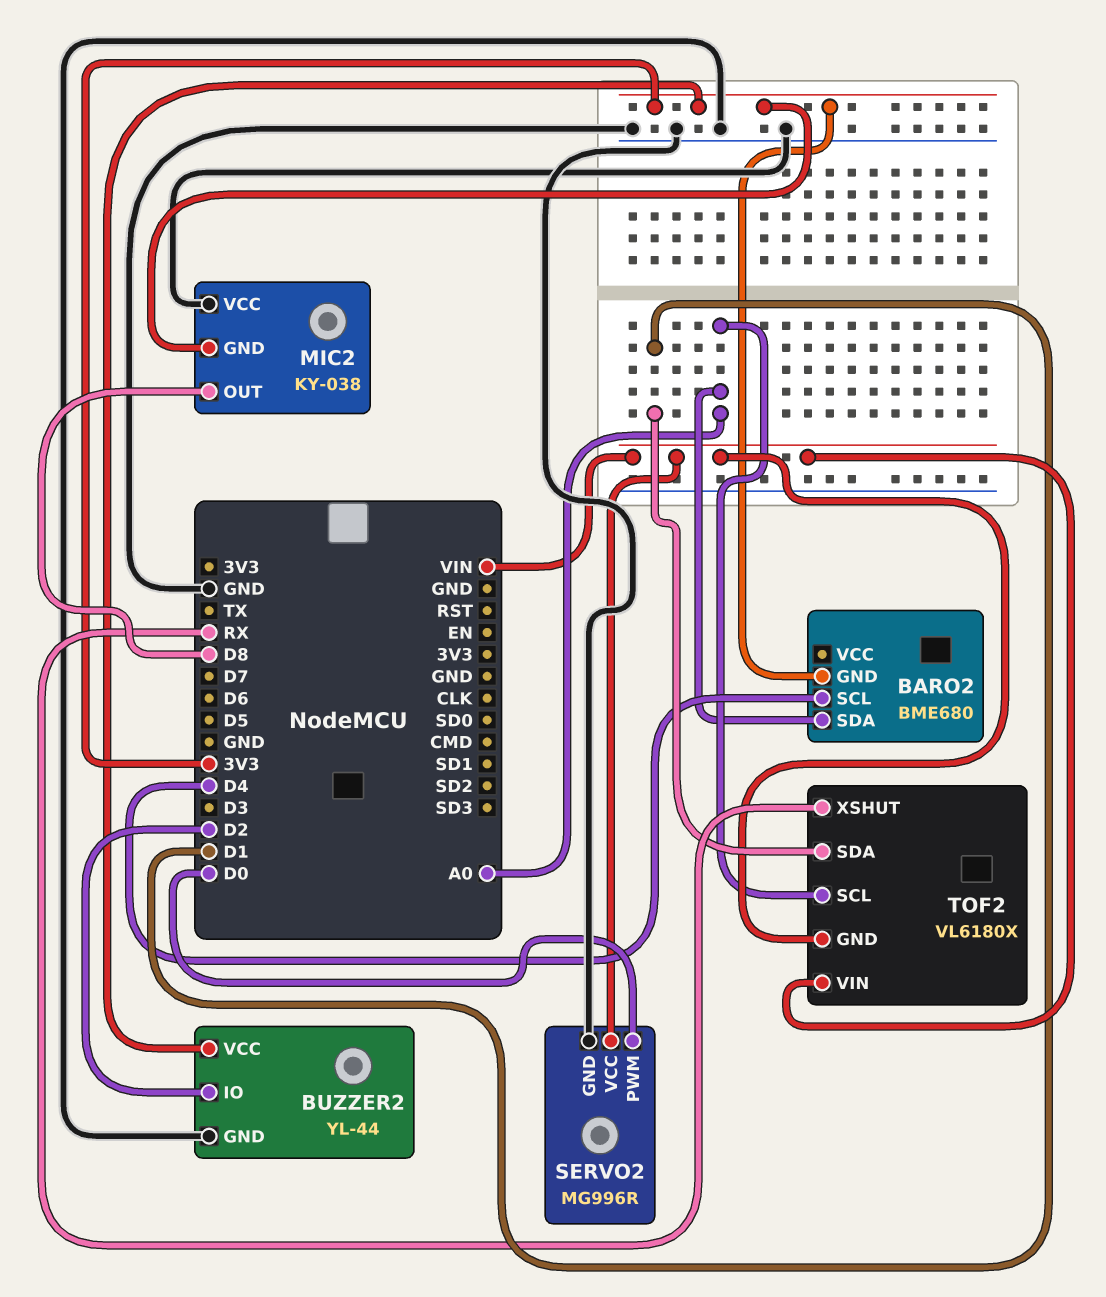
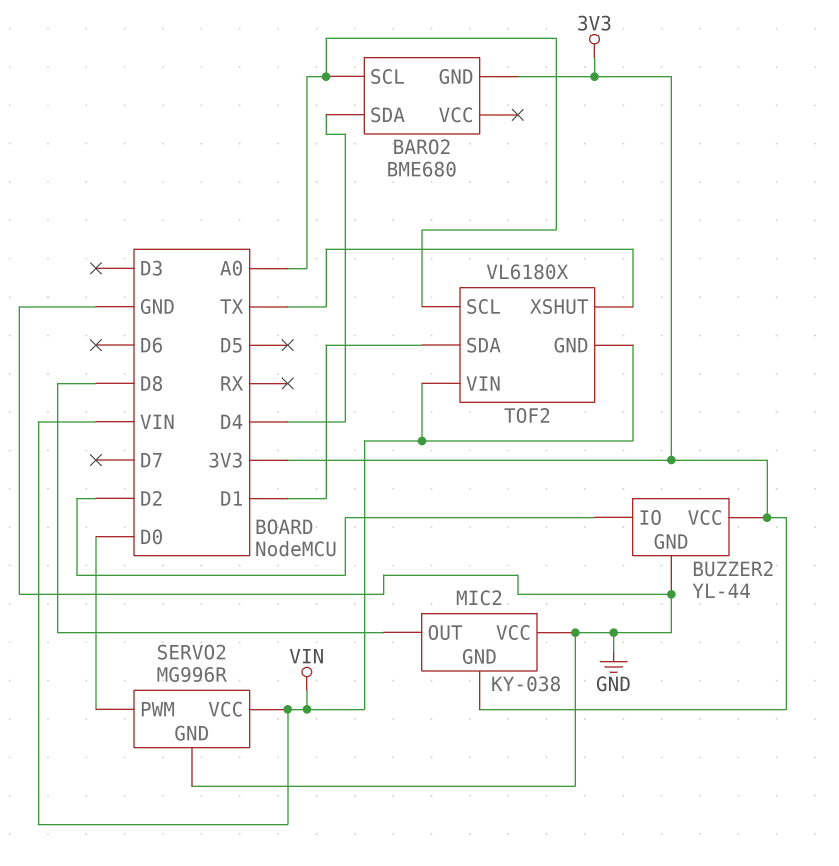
BARO2 pin SCL: D4 -> A0
BARO2 pin SDA: A0 -> D4
TOF2 pin XSHUT: RX -> TX

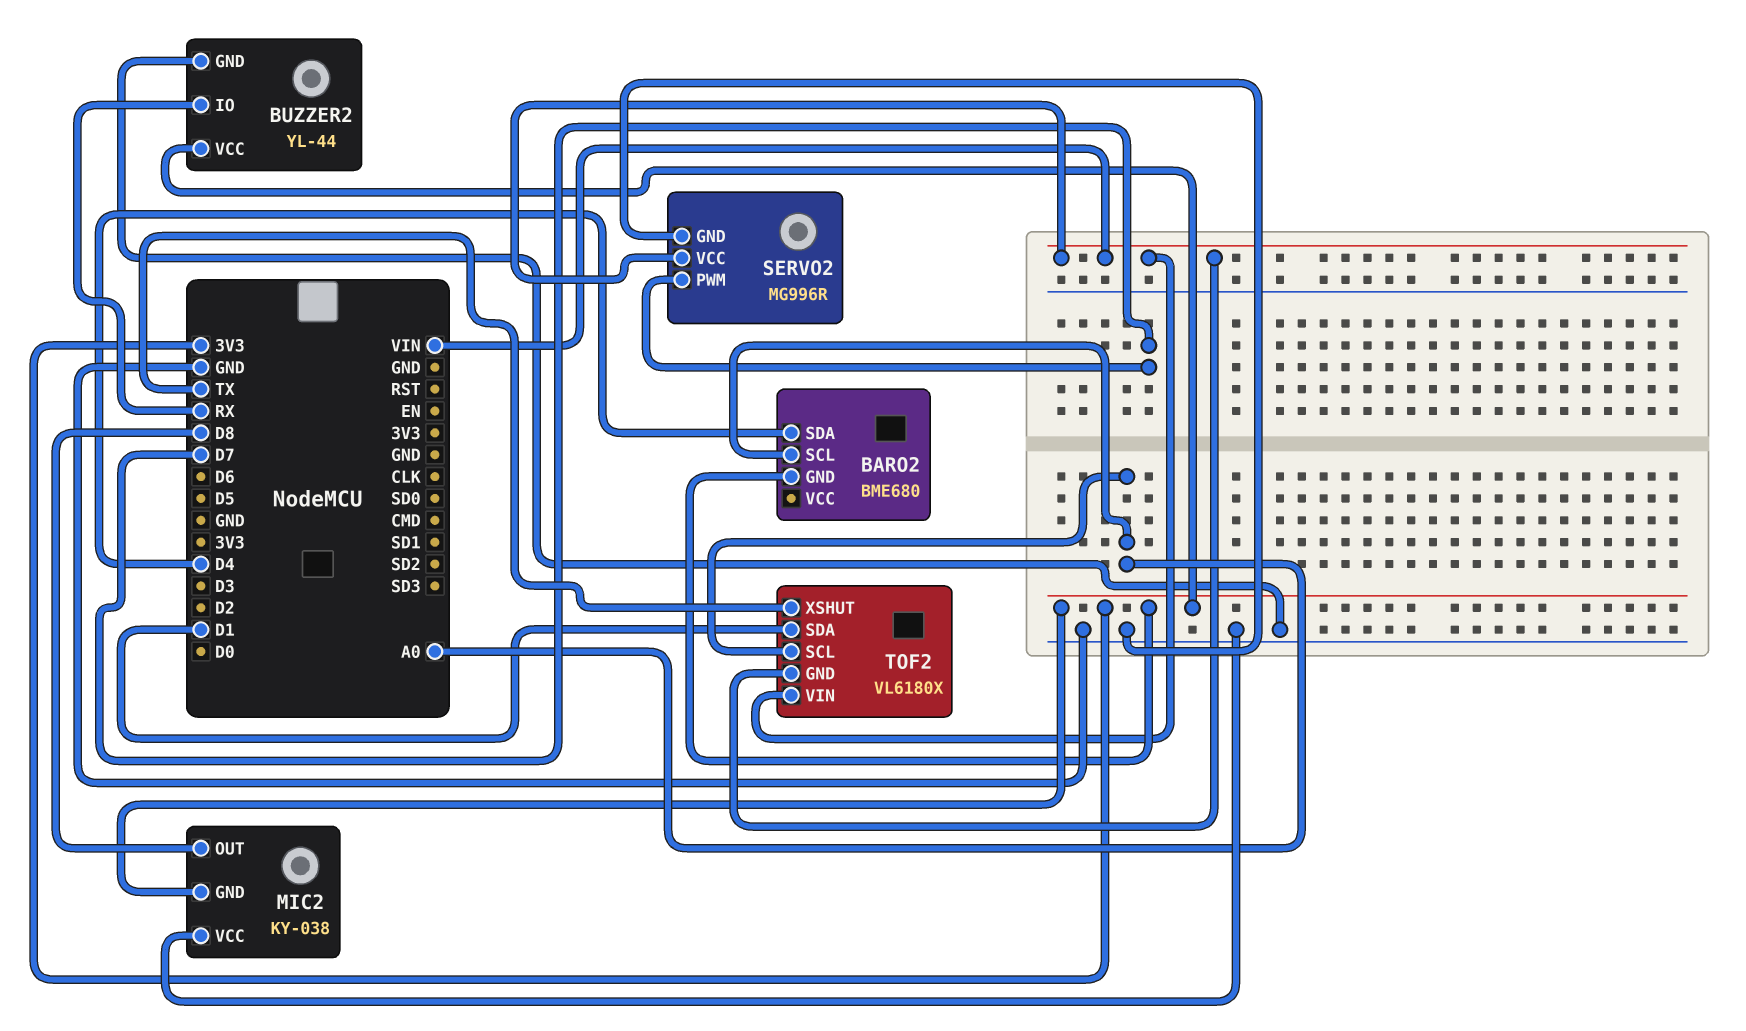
BUZZER2 pin IO: D2 -> RX
SERVO2 pin PWM: D0 -> D7

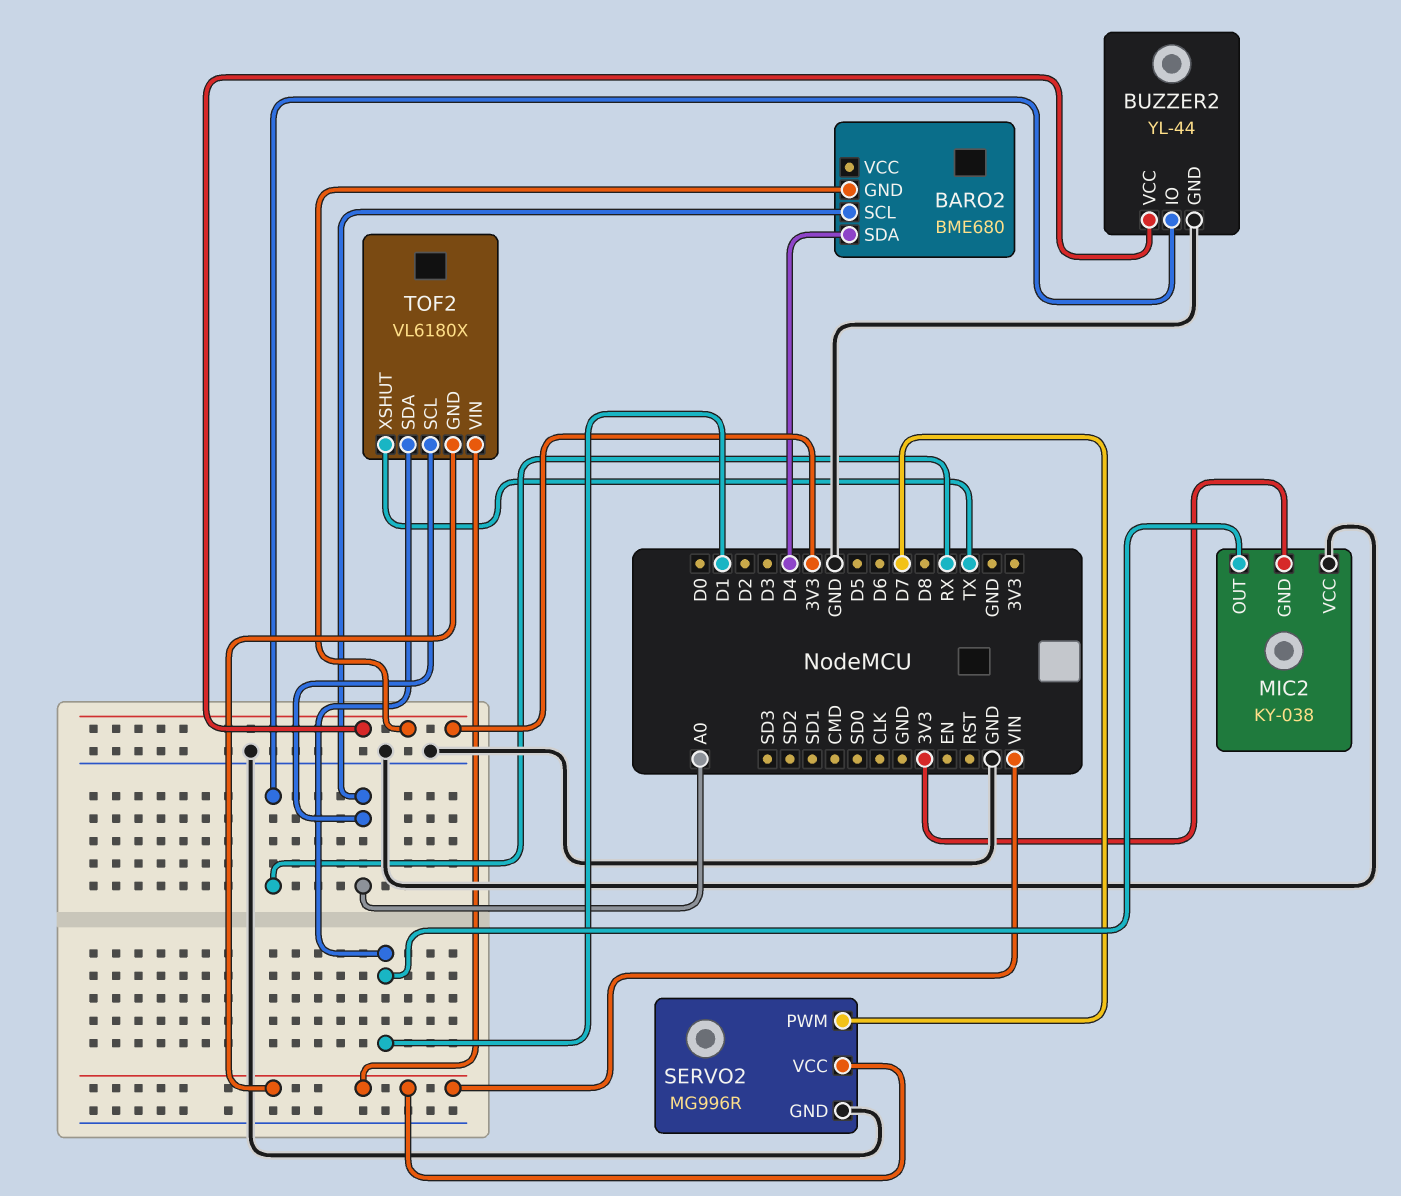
MIC2 pin OUT: D8 -> D1

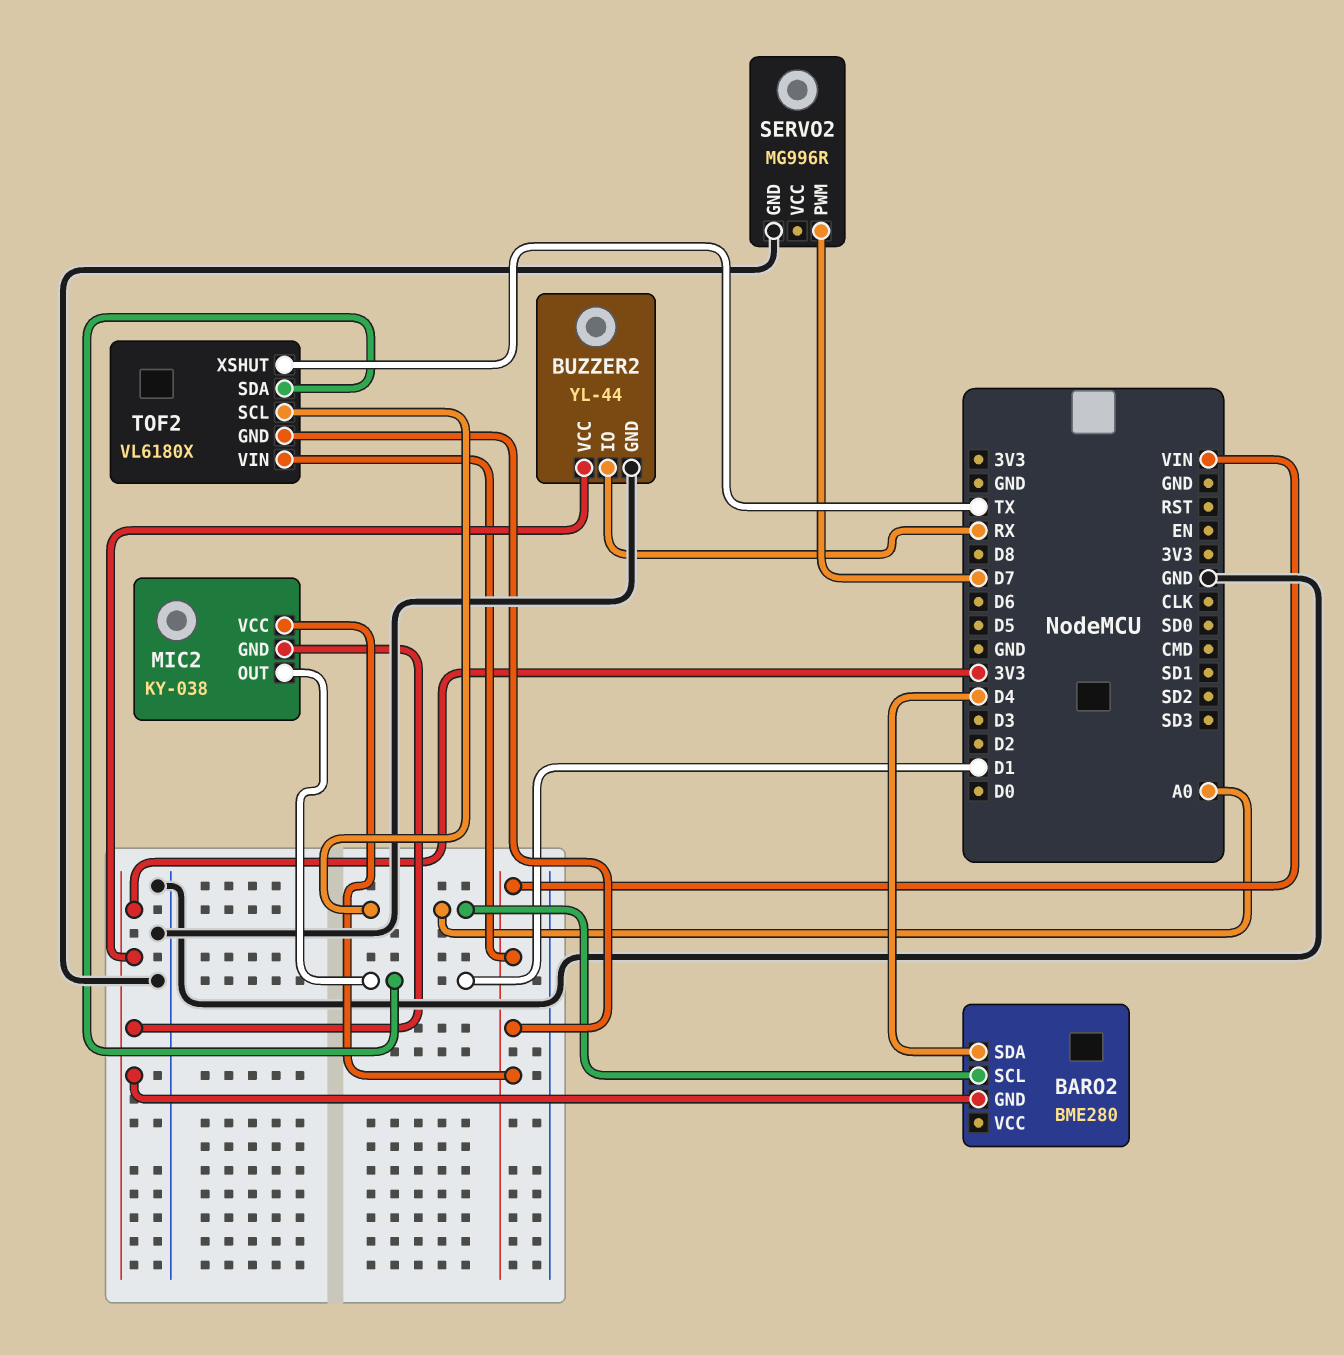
BARO2: BME680 -> BME280
MIC2 pin VCC: GND -> VIN
SERVO2 pin VCC: VIN -> none

